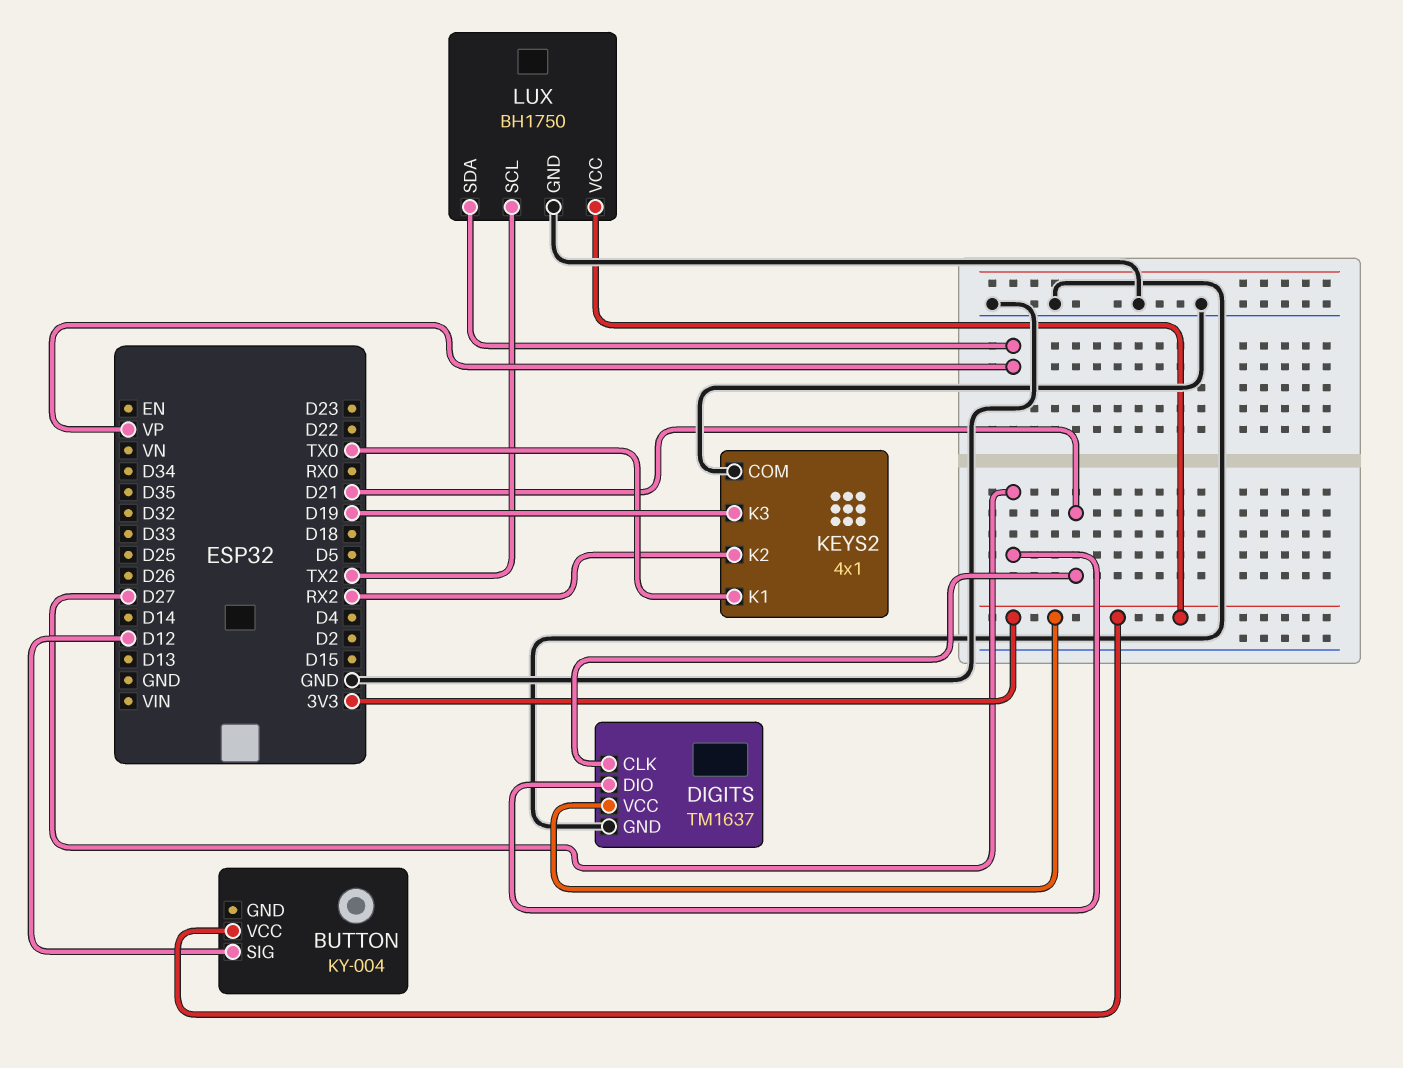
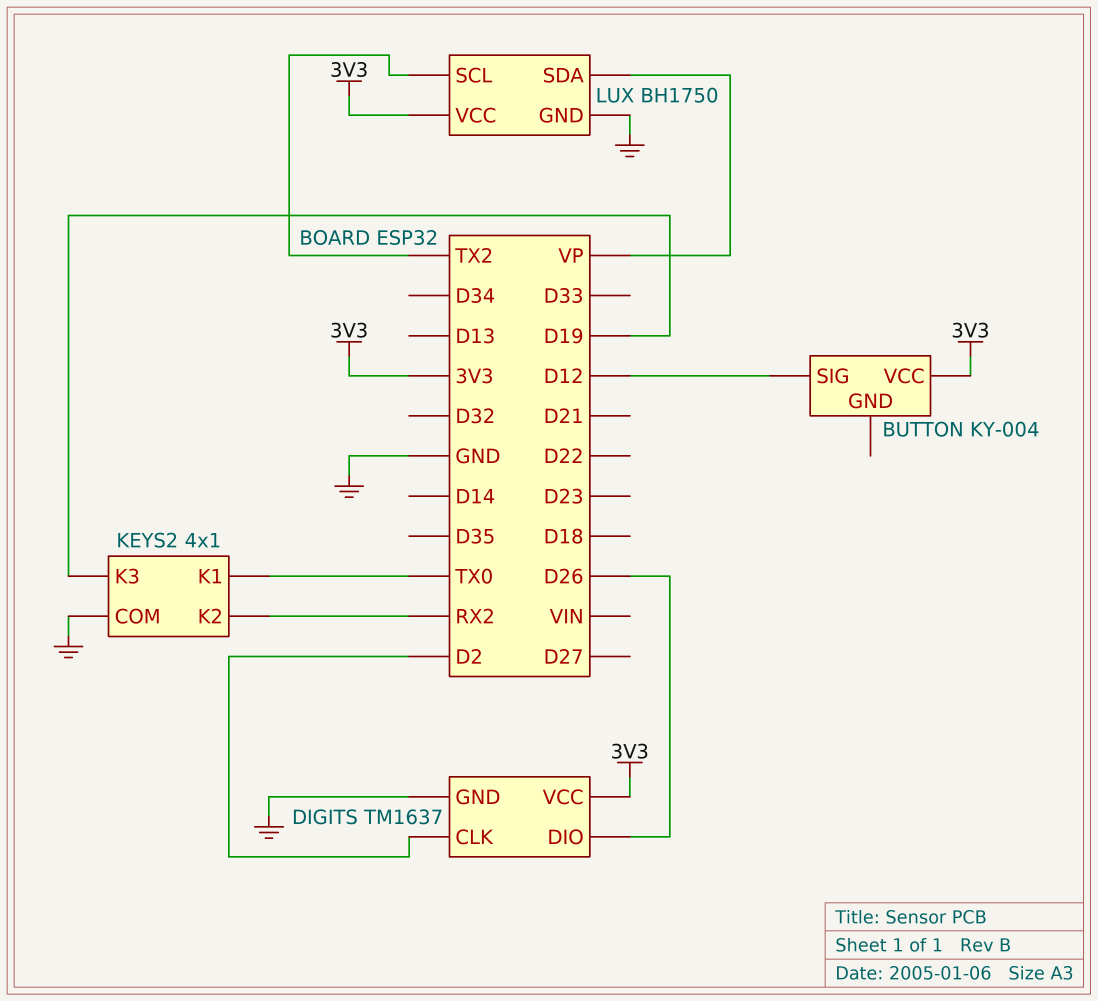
DIGITS pin CLK: D21 -> D2
DIGITS pin DIO: D27 -> D26

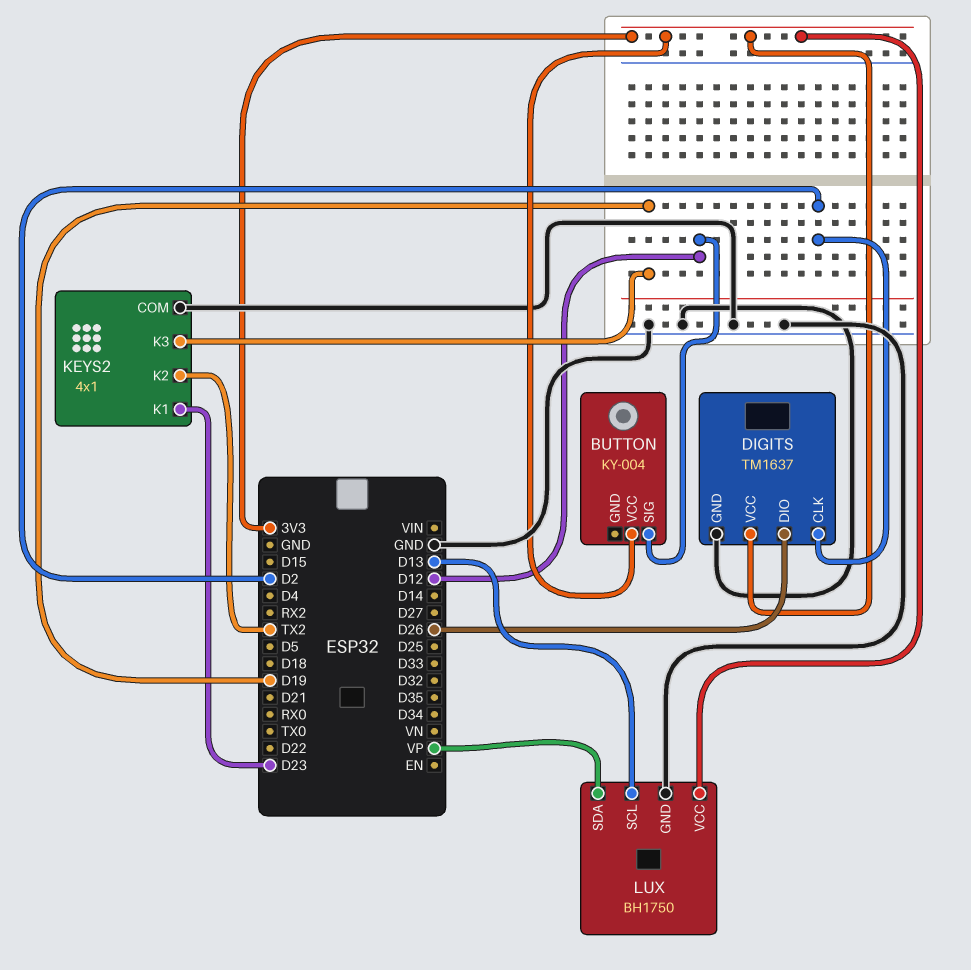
KEYS2 pin K1: TX0 -> D23
KEYS2 pin K2: RX2 -> TX2
LUX pin SCL: TX2 -> D13

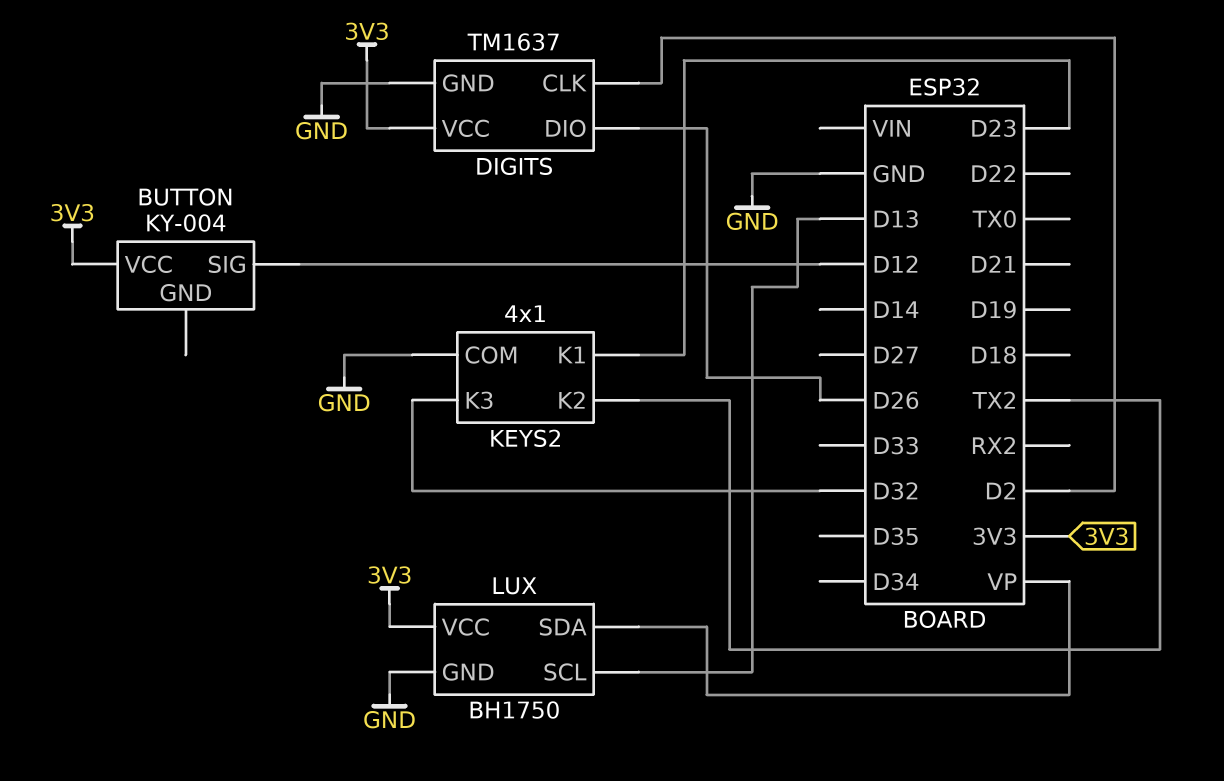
KEYS2 pin K3: D19 -> D32

